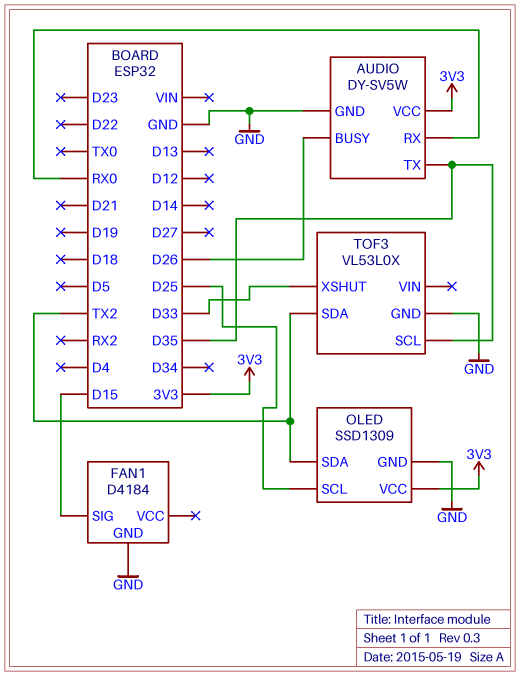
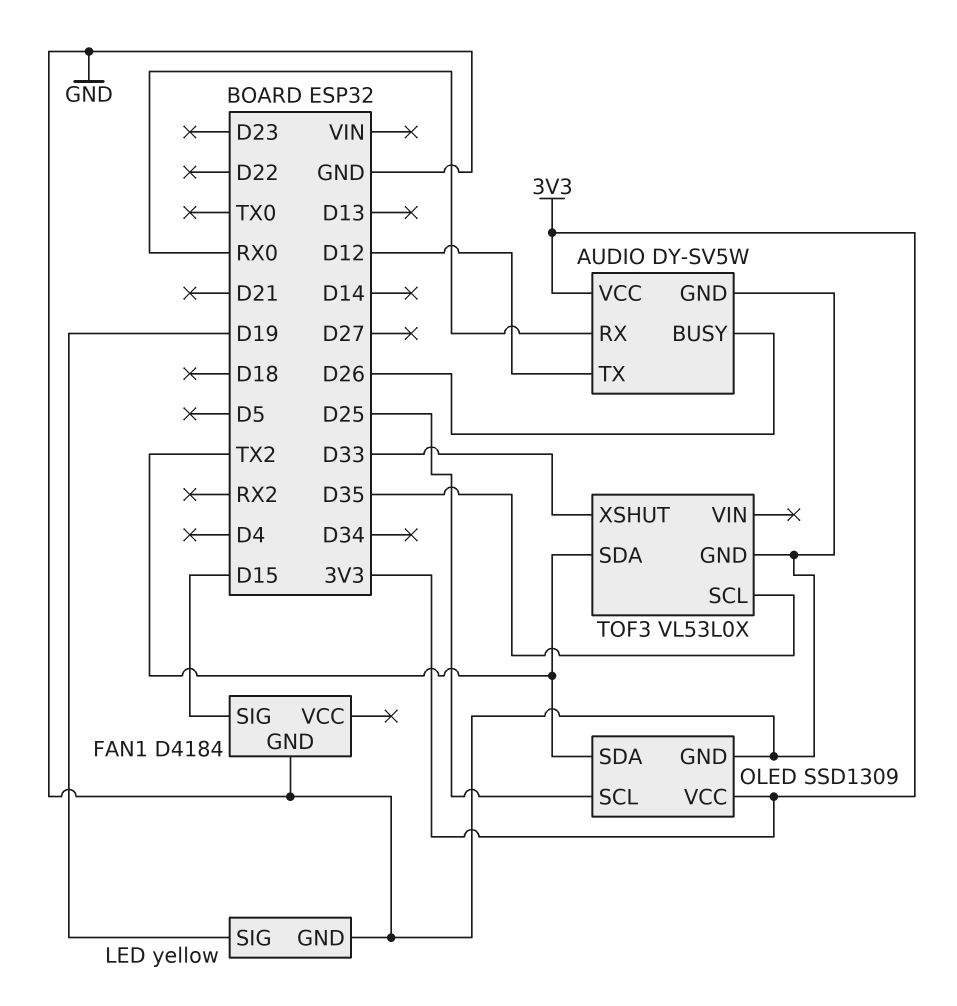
AUDIO pin TX: D35 -> D12
LED: none -> yellow
LED pin GND: none -> GND
LED pin SIG: none -> D19

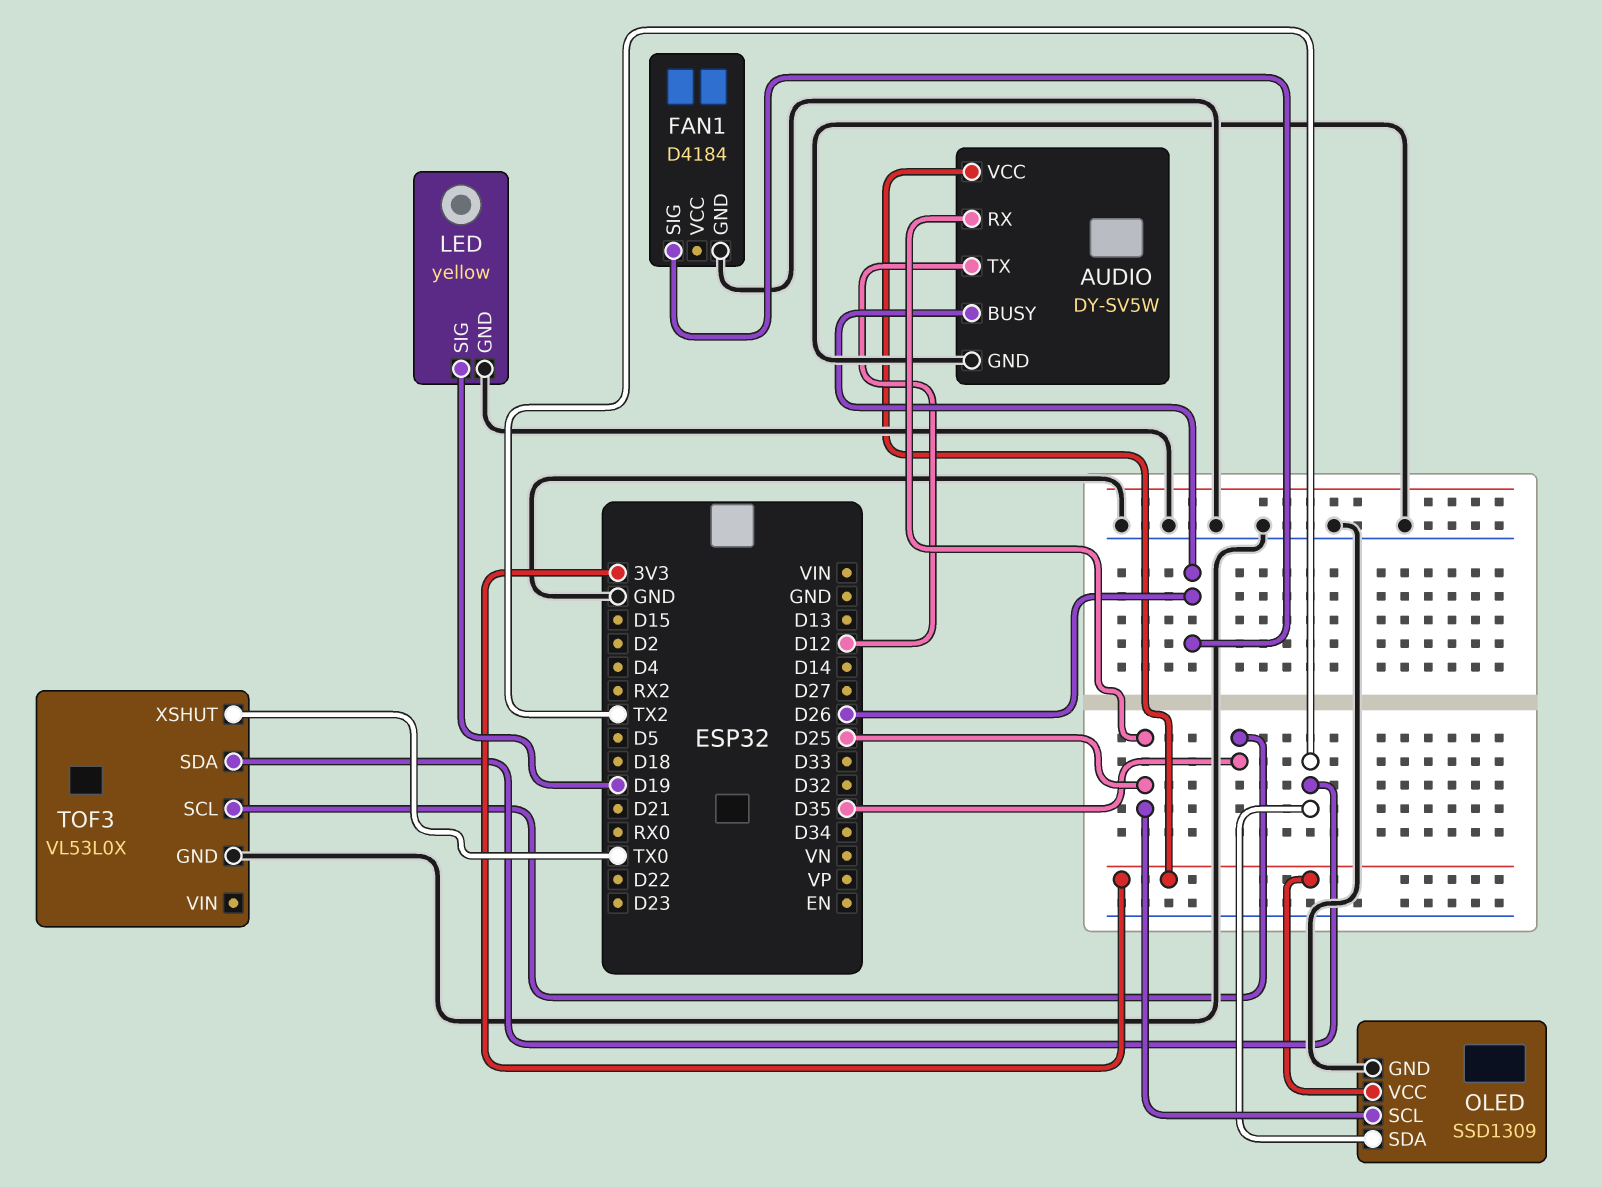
AUDIO pin RX: RX0 -> D25
FAN1 pin SIG: D15 -> D26
TOF3 pin XSHUT: D33 -> TX0

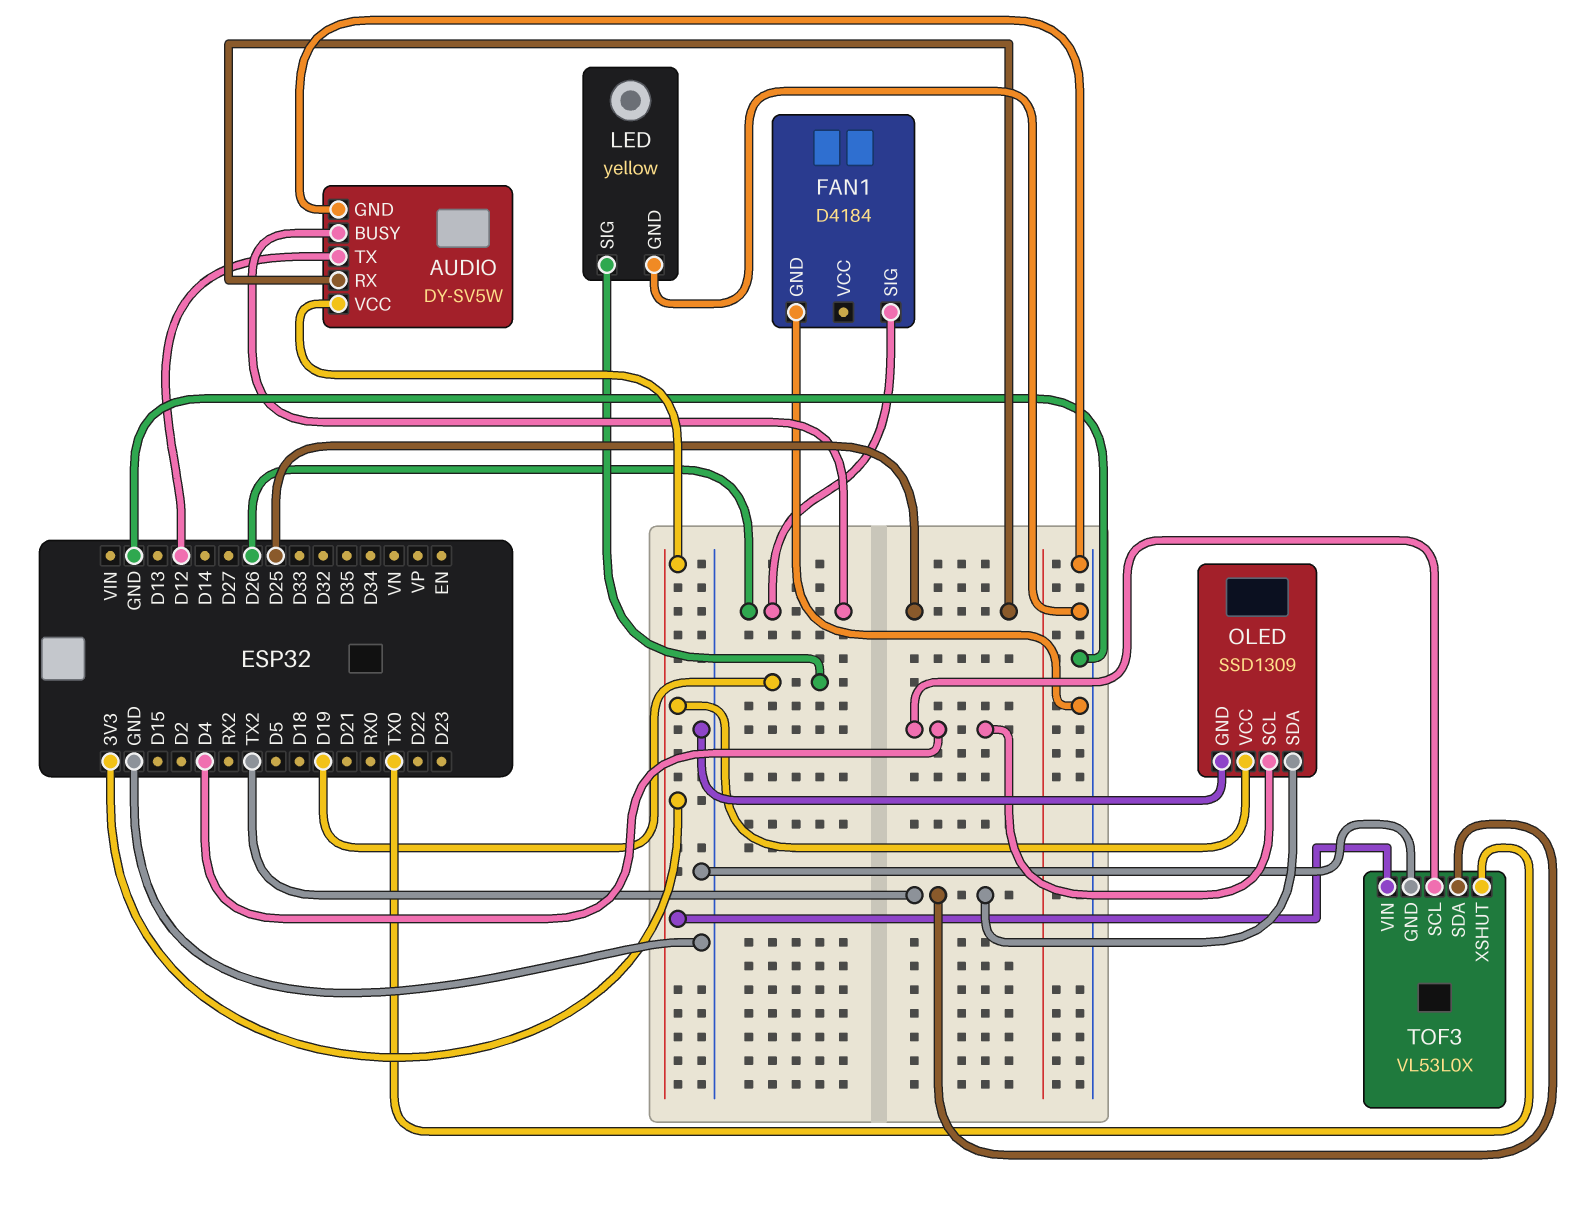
OLED pin SCL: D25 -> D4
TOF3 pin SCL: D35 -> D4
TOF3 pin VIN: none -> 3V3

